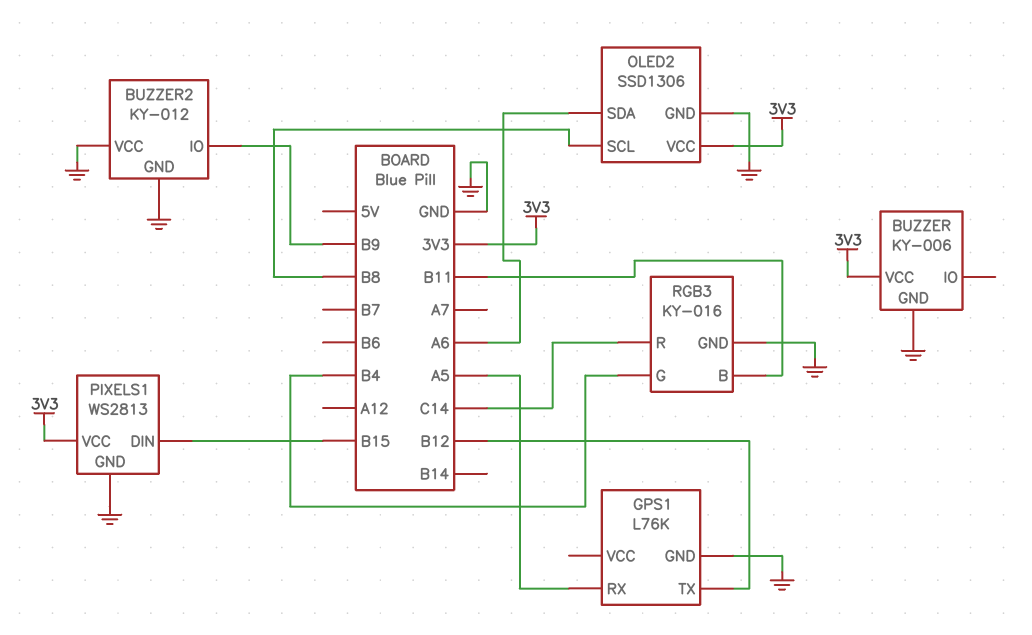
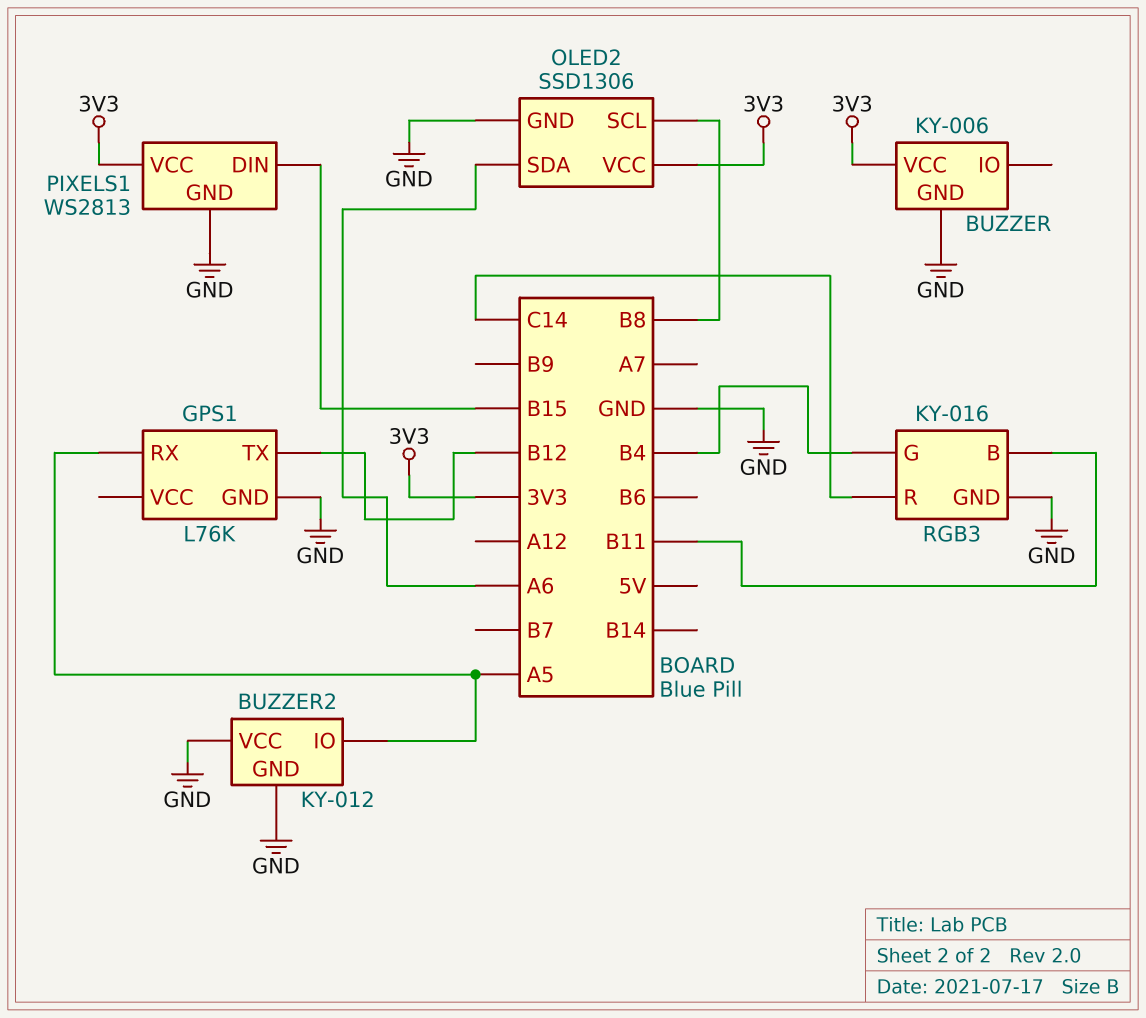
BUZZER2 pin IO: B9 -> A5

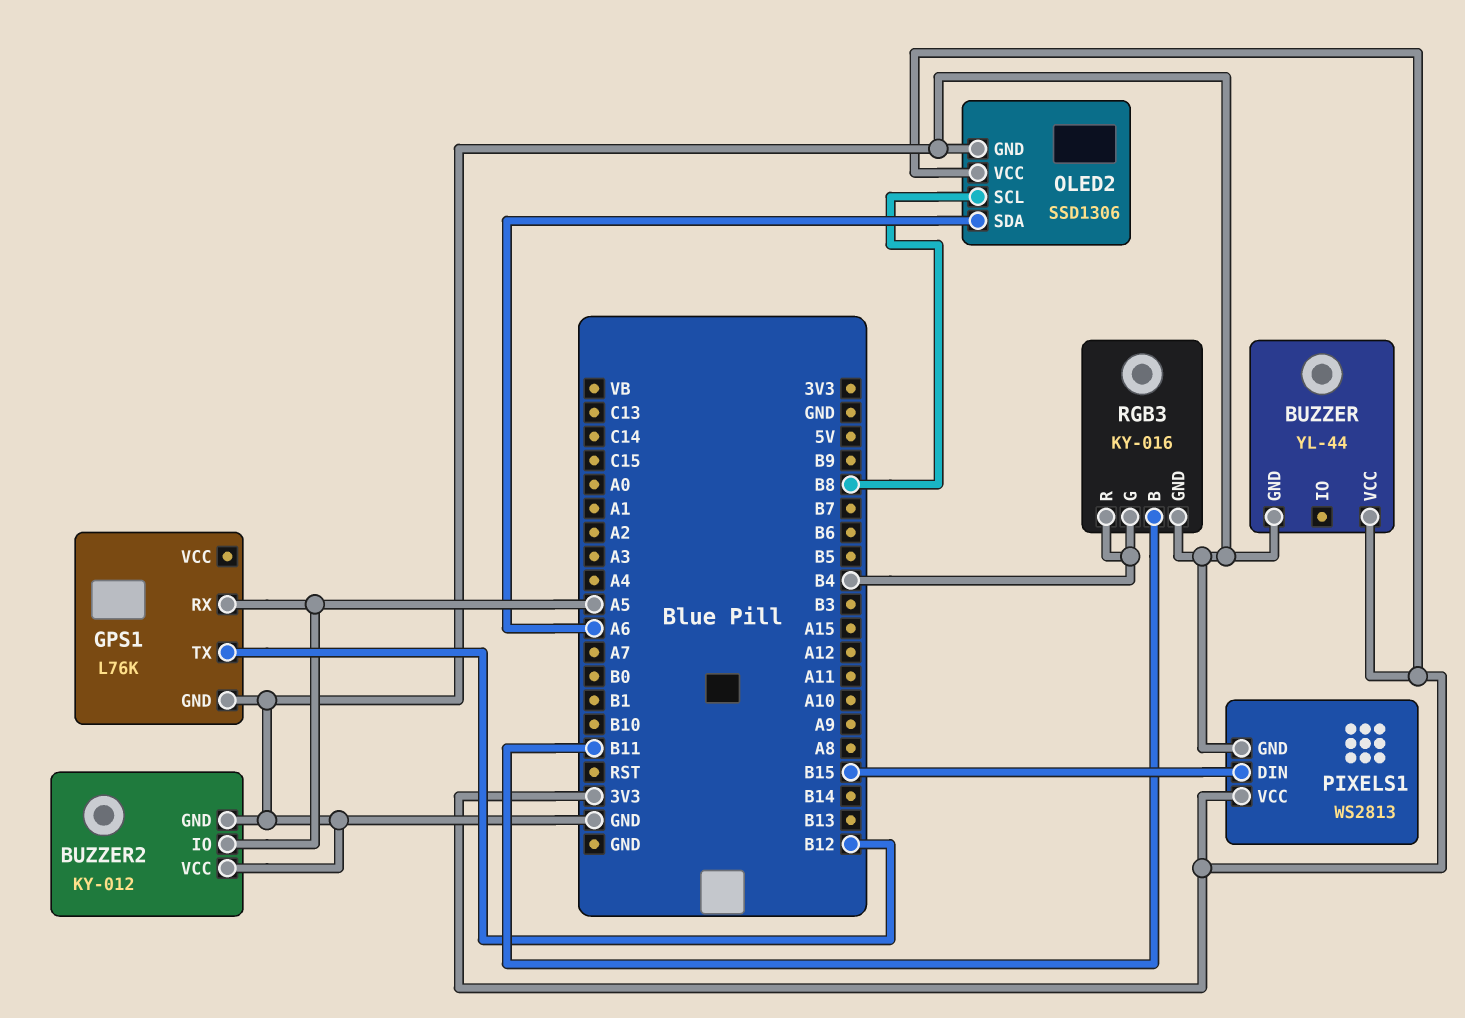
BUZZER: KY-006 -> YL-44
RGB3 pin R: C14 -> B4

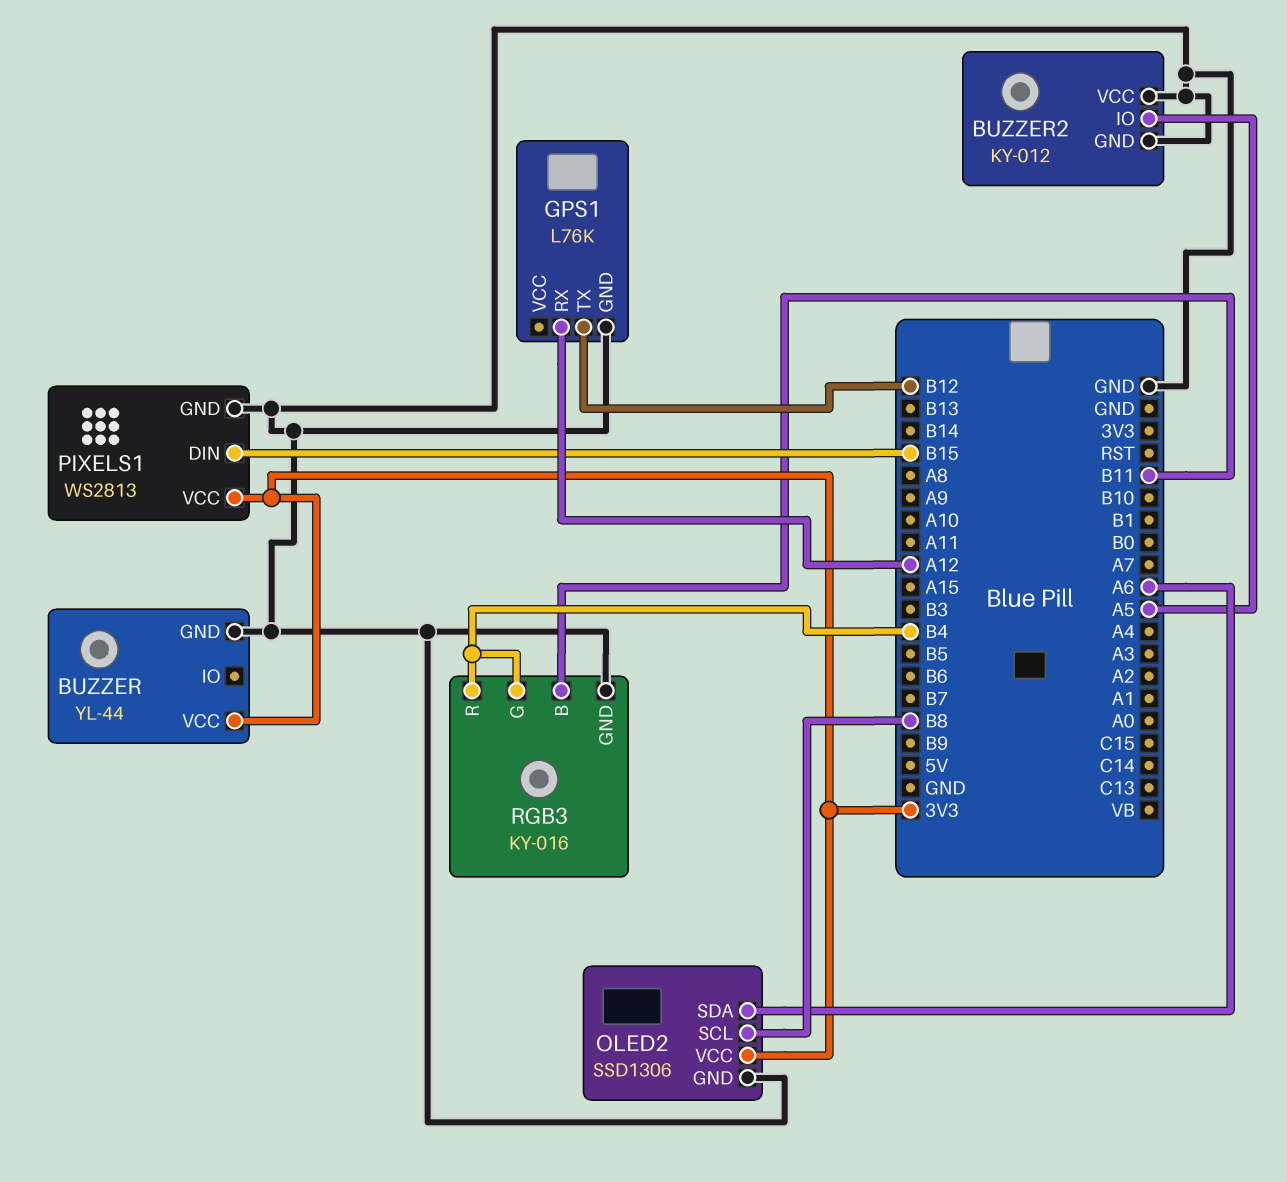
GPS1 pin RX: A5 -> A12

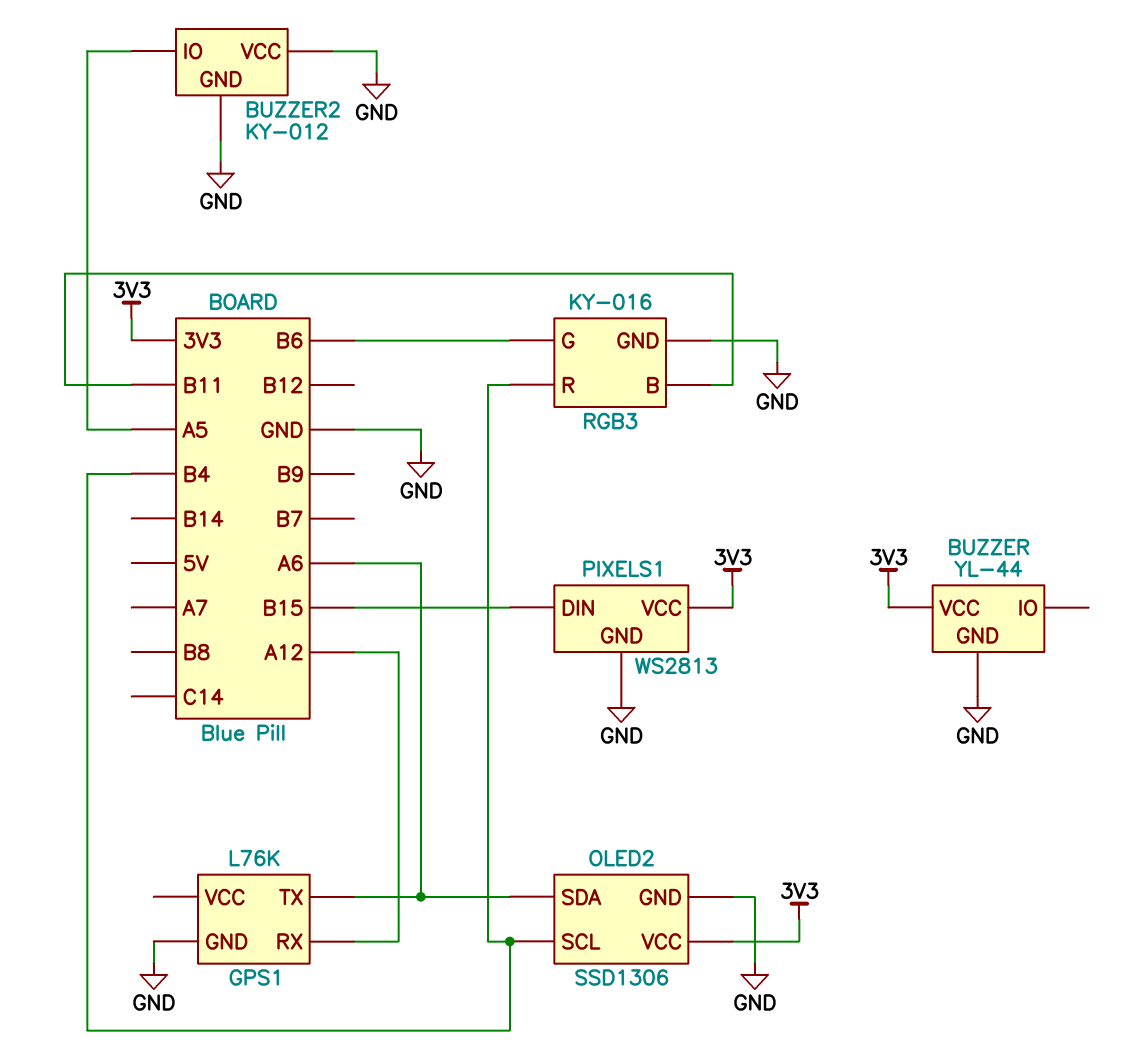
GPS1 pin TX: B12 -> A6
OLED2 pin SCL: B8 -> B4
RGB3 pin G: B4 -> B6

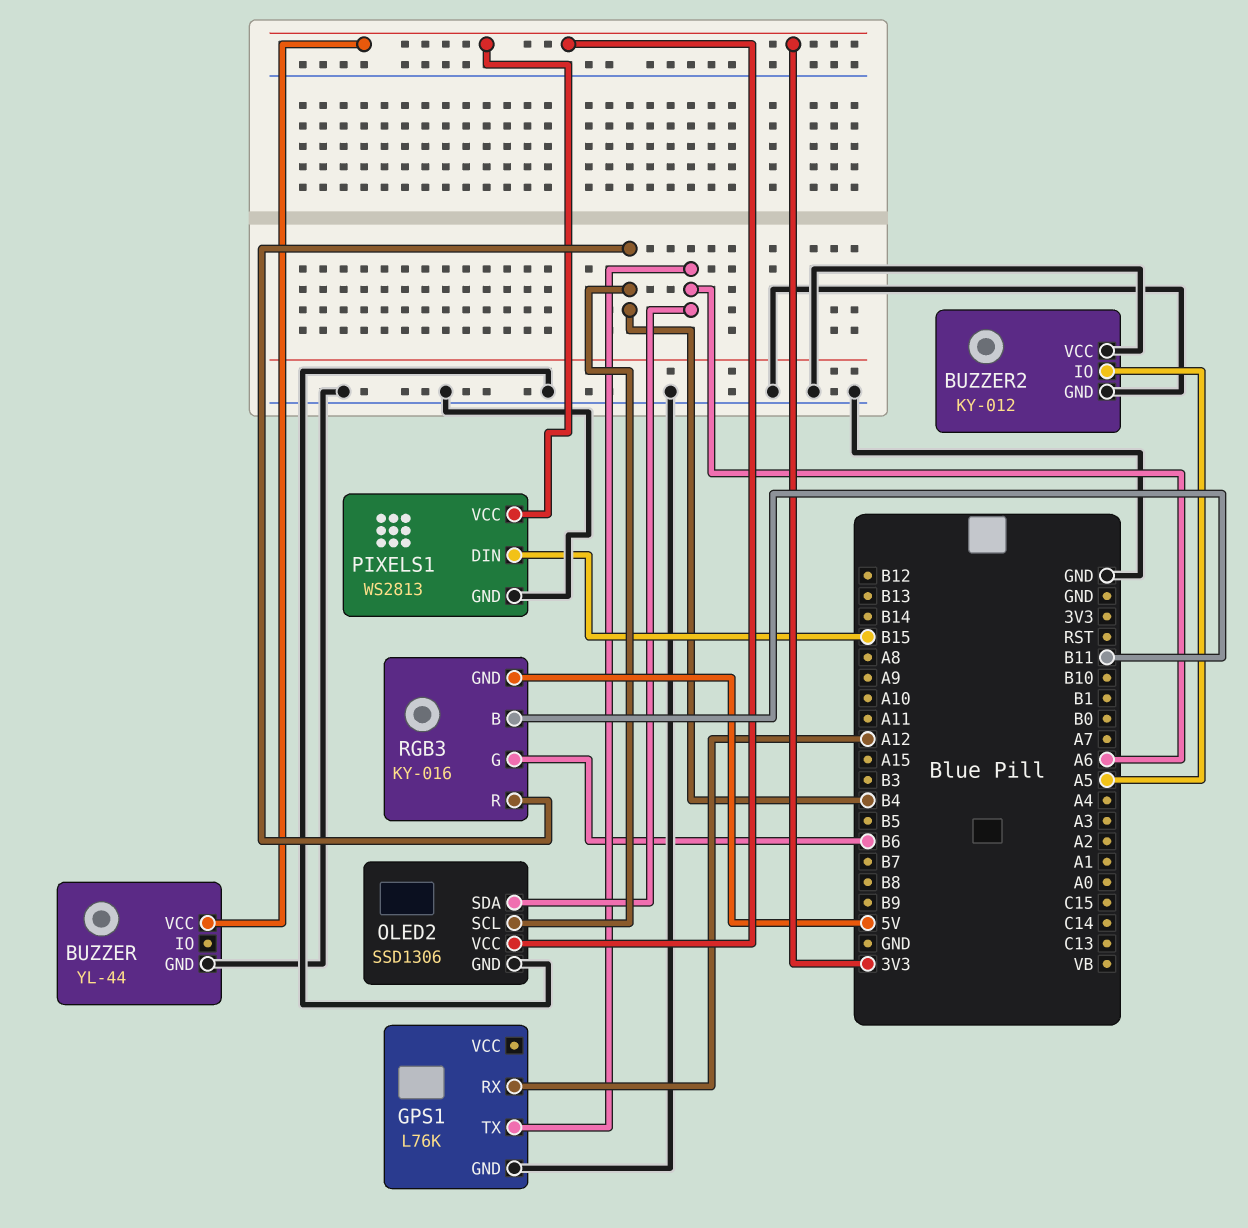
RGB3 pin GND: GND -> 5V

